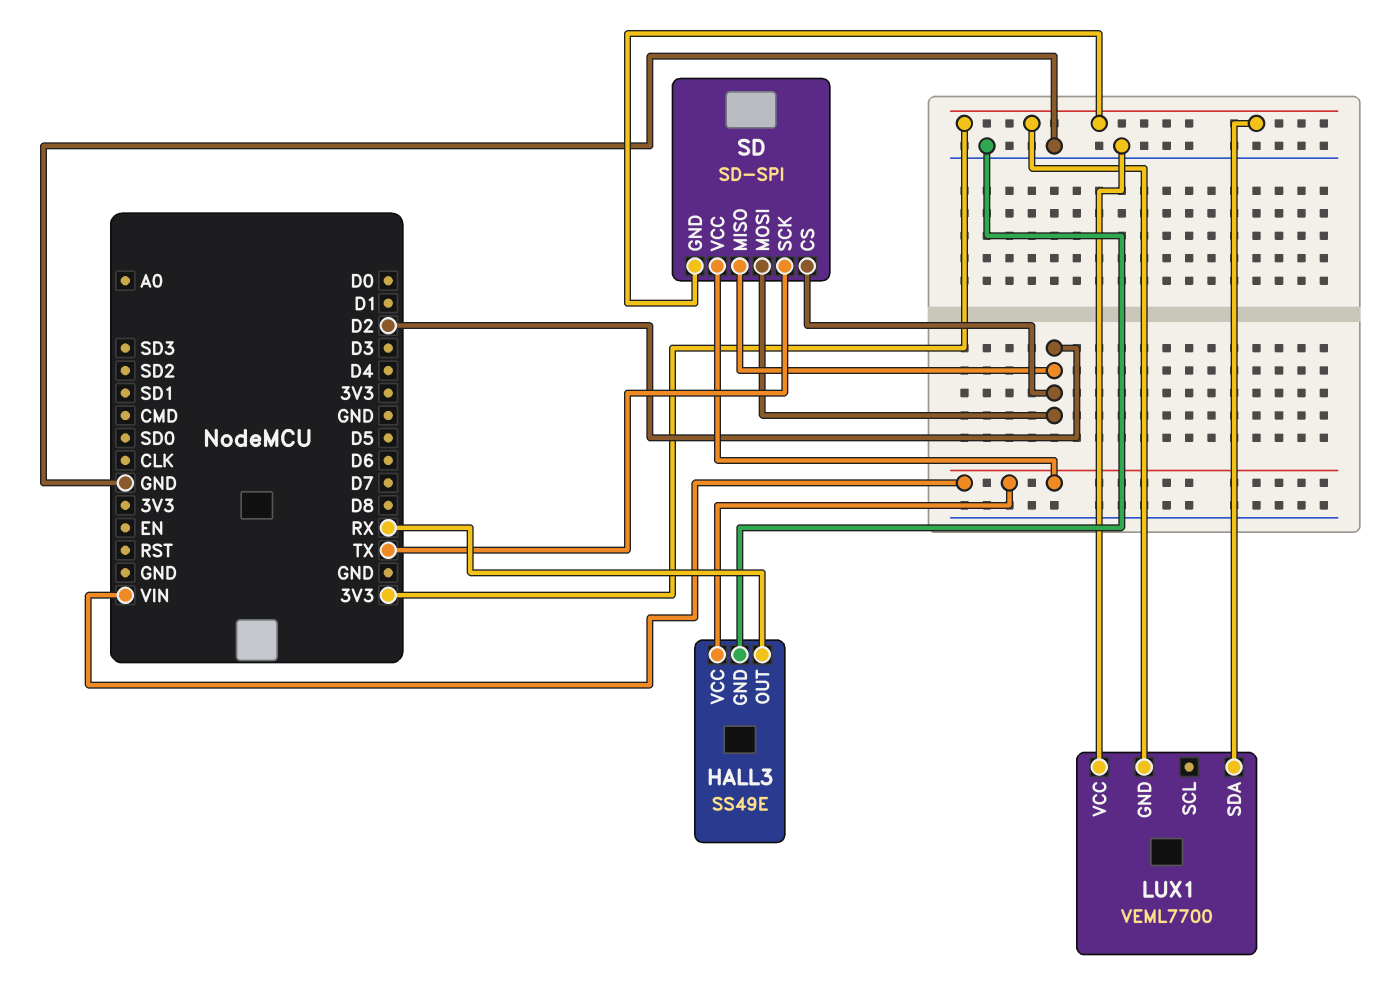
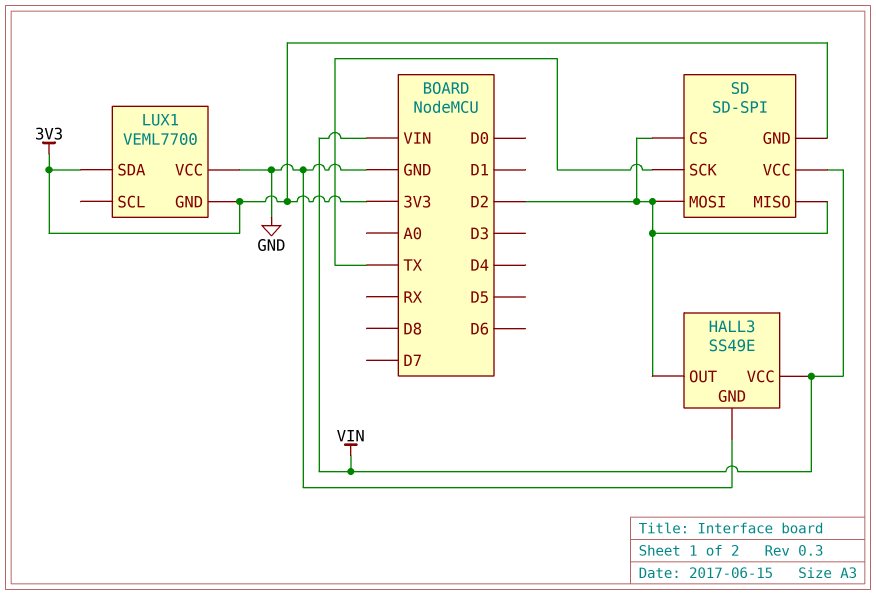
HALL3 pin OUT: RX -> D2

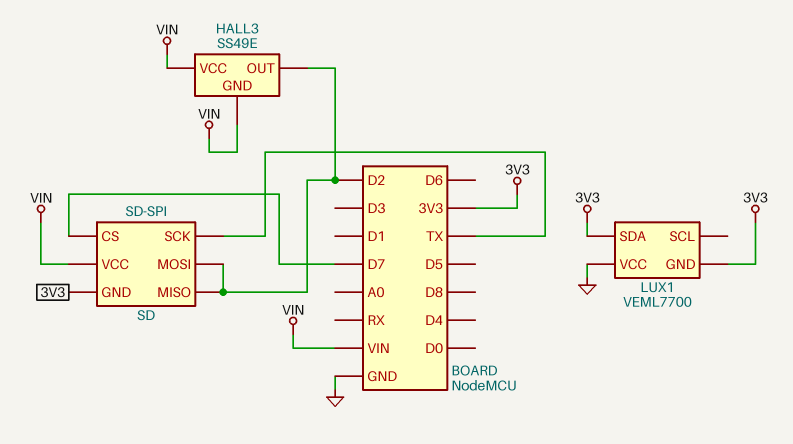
HALL3 pin GND: GND -> VIN
SD pin CS: D2 -> D7

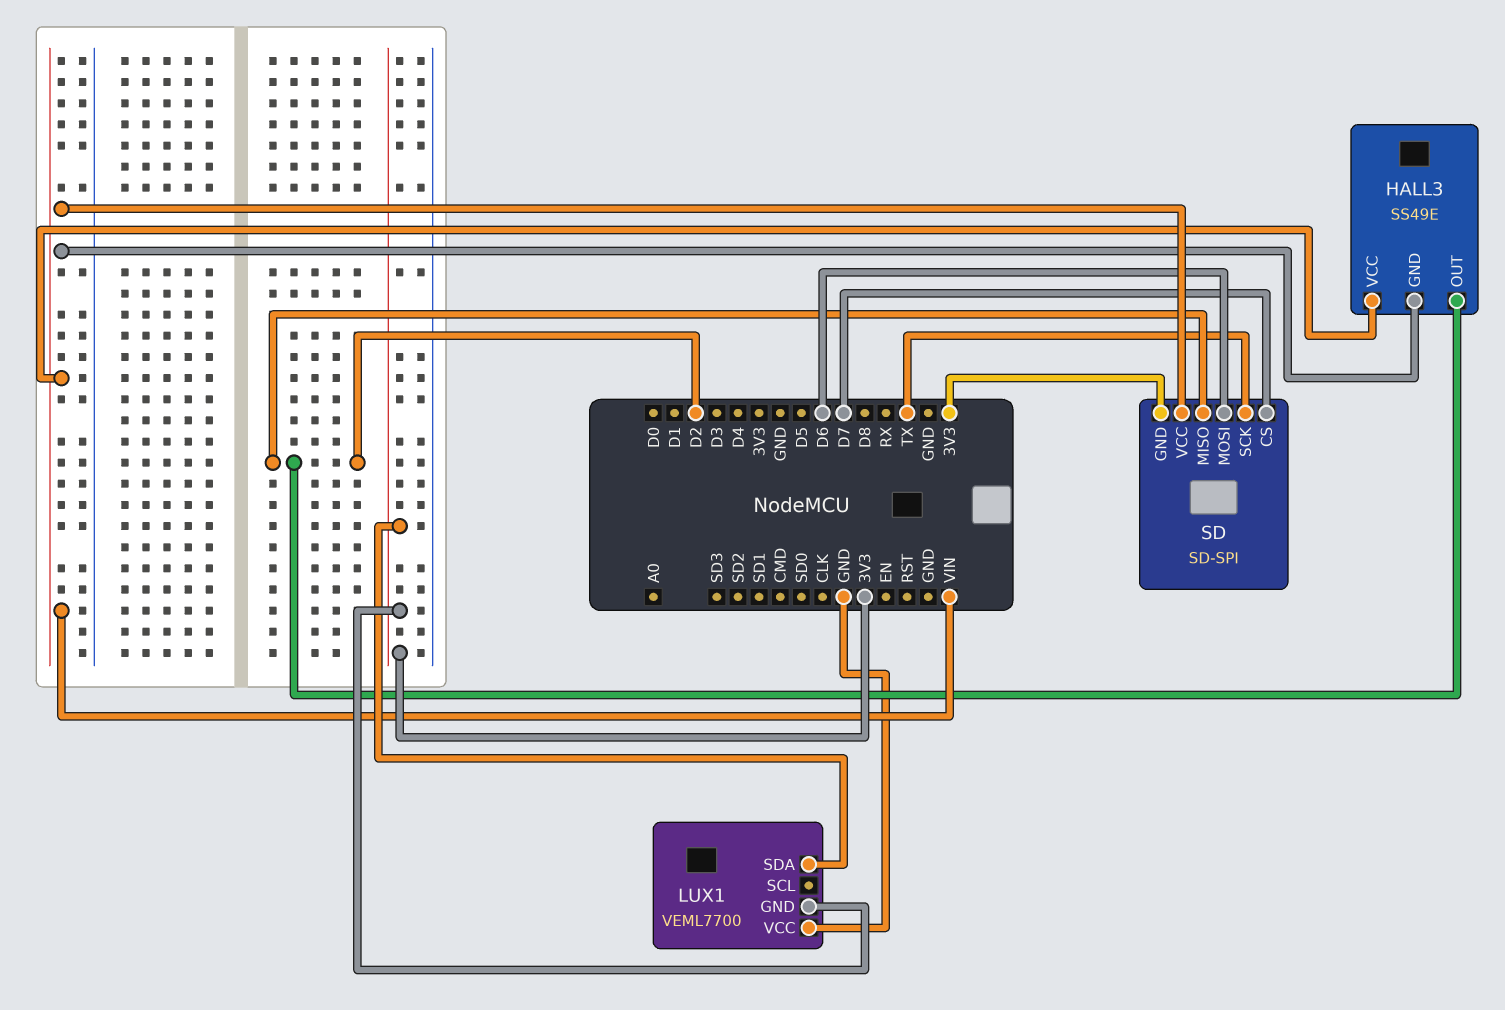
SD pin MOSI: D2 -> D6

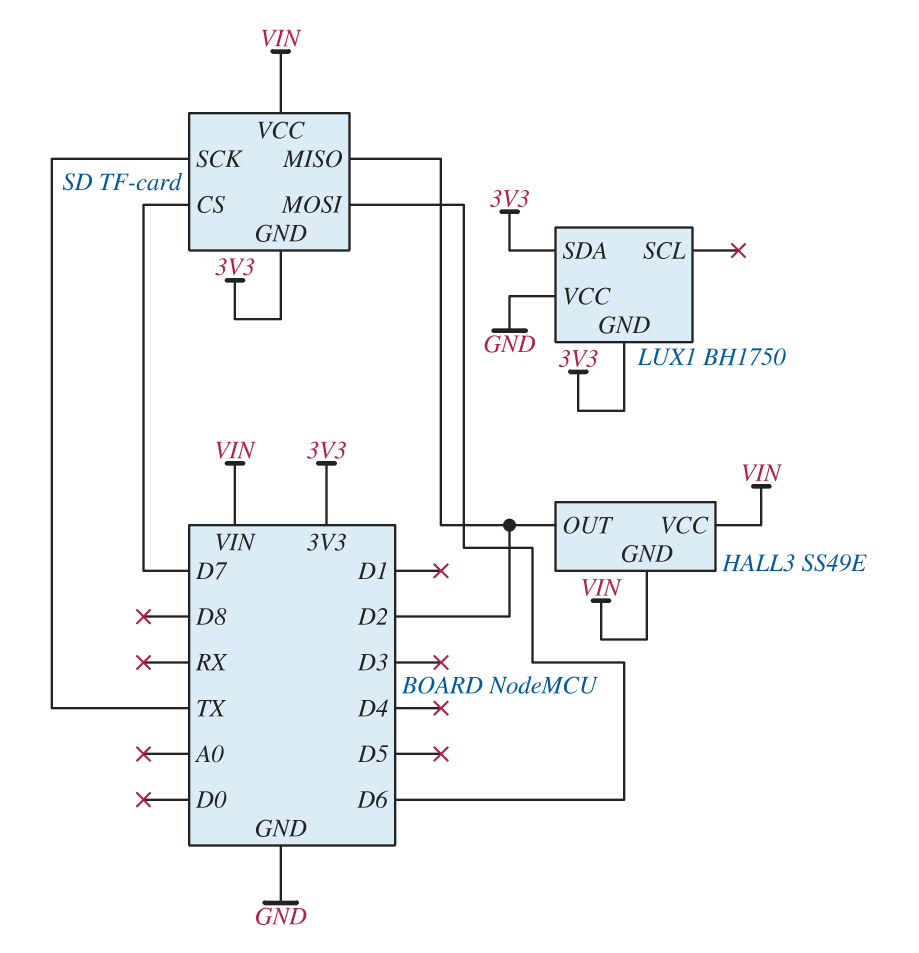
LUX1: VEML7700 -> BH1750
SD: SD-SPI -> TF-card

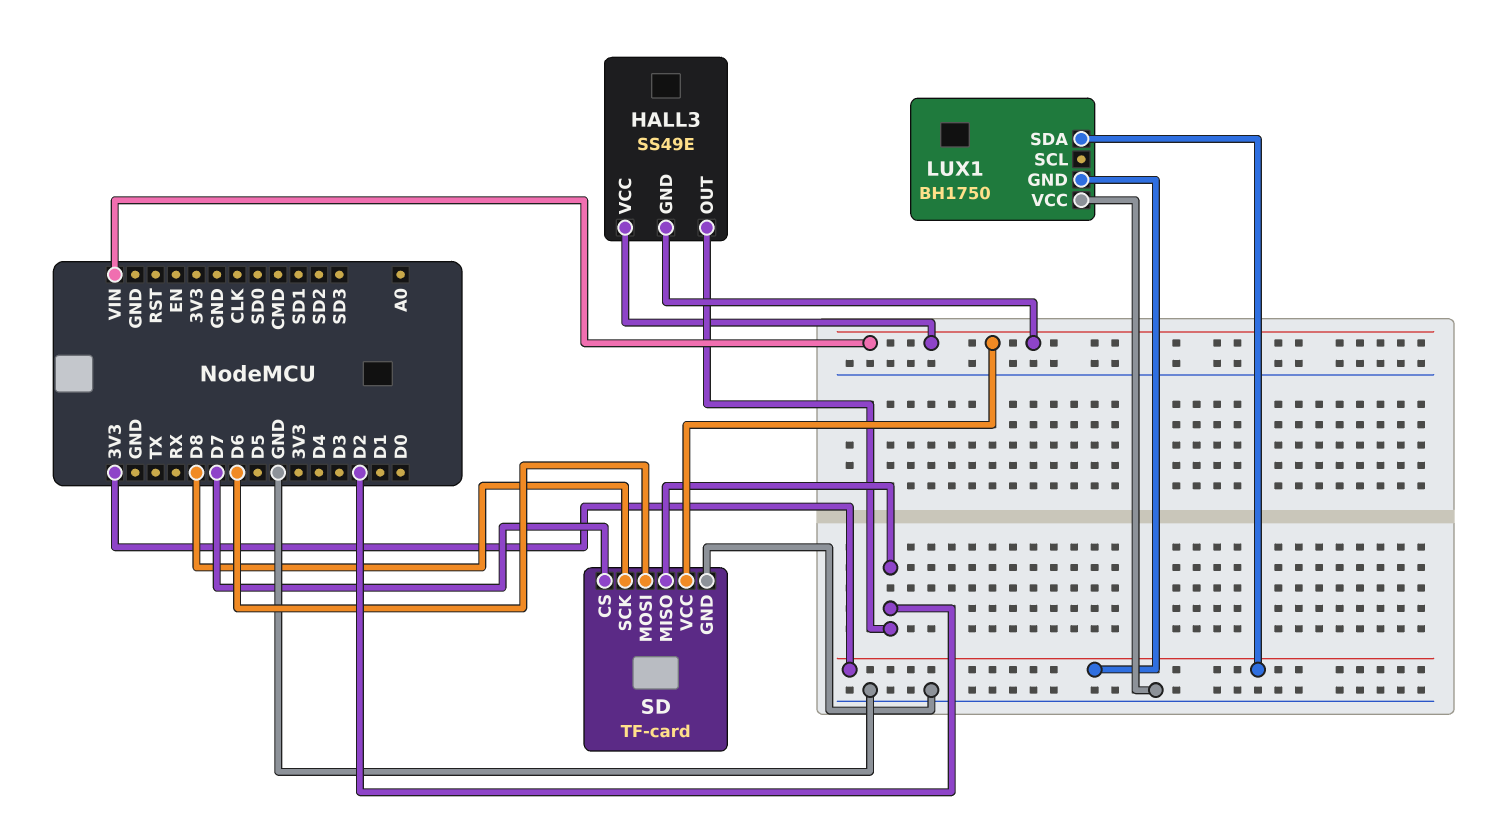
SD pin GND: 3V3 -> GND
SD pin SCK: TX -> D8

